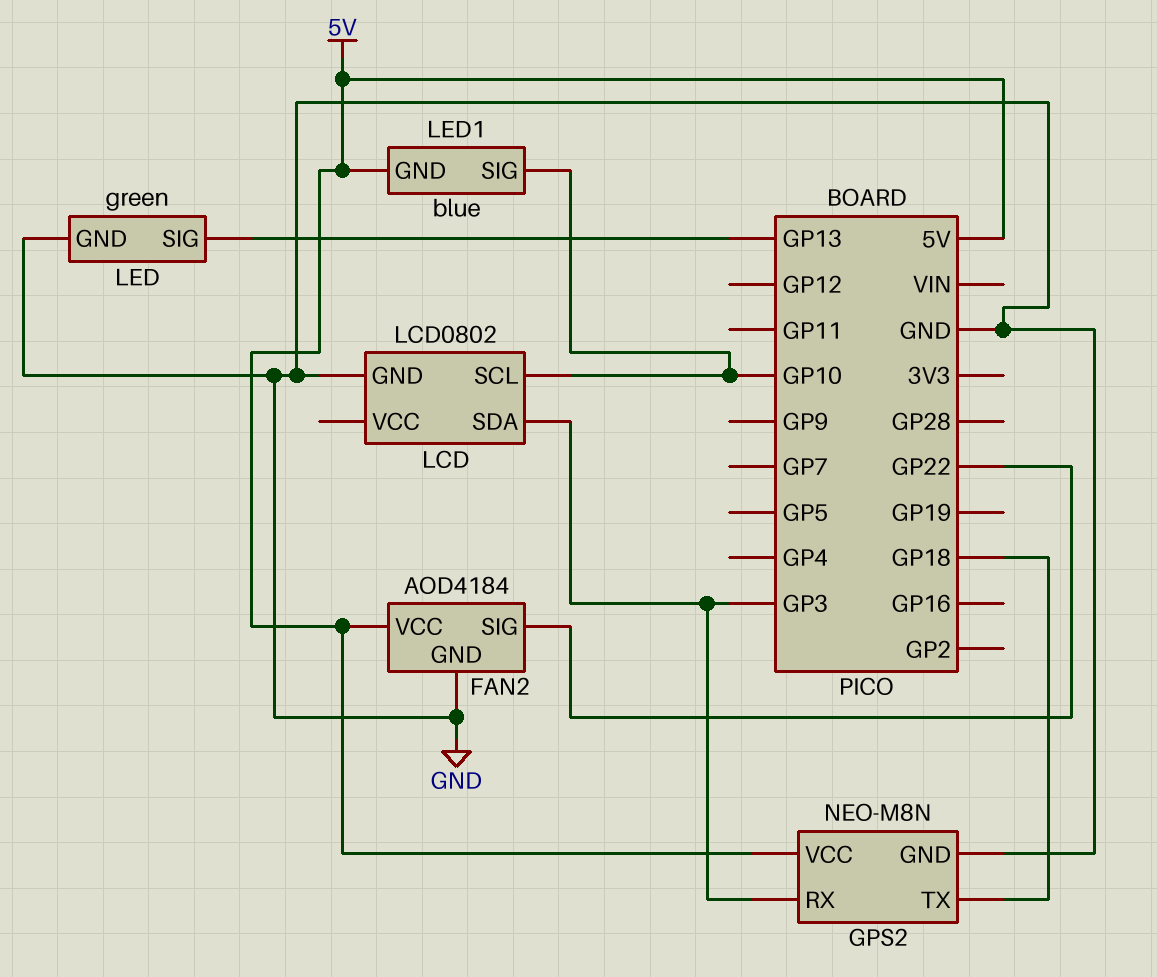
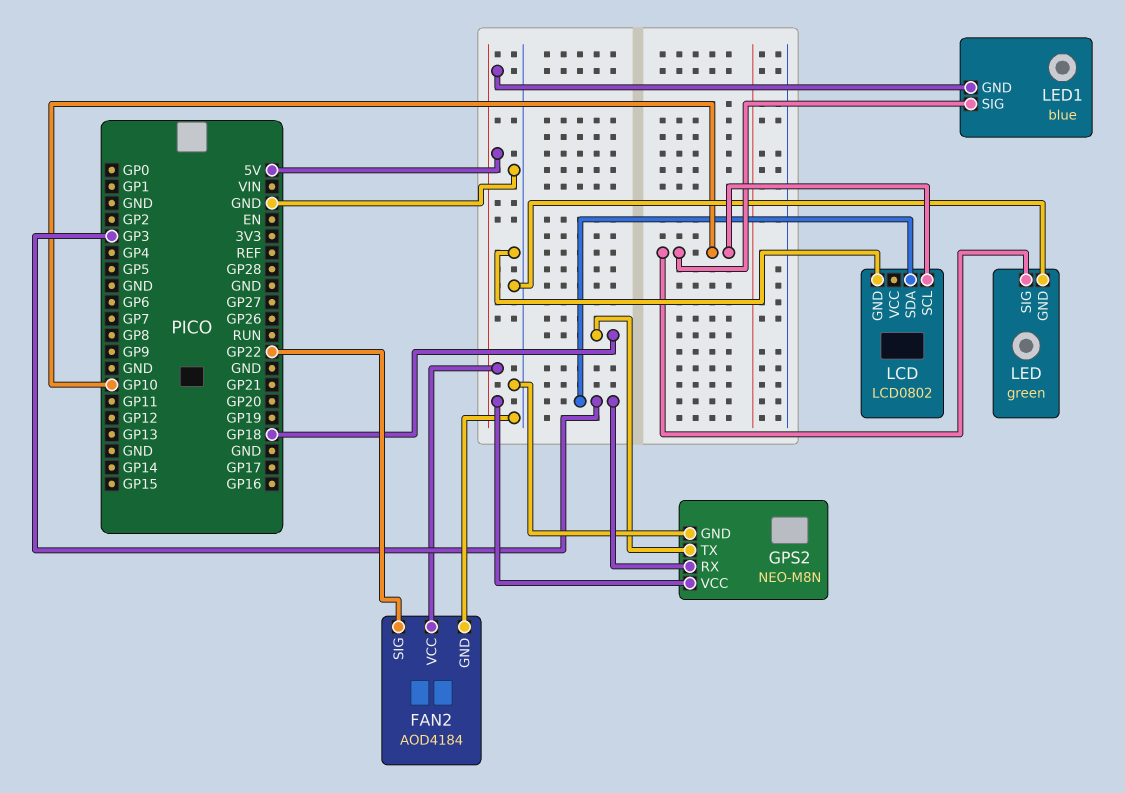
LED pin SIG: GP13 -> GP10

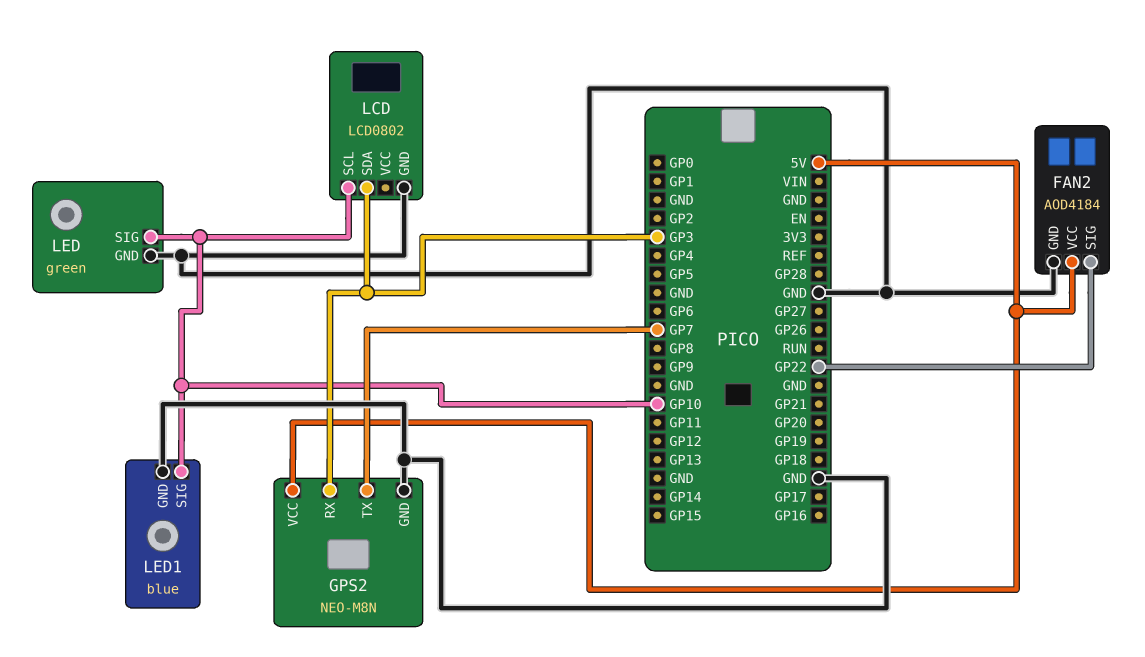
GPS2 pin TX: GP18 -> GP7
LED1 pin GND: 5V -> GND

